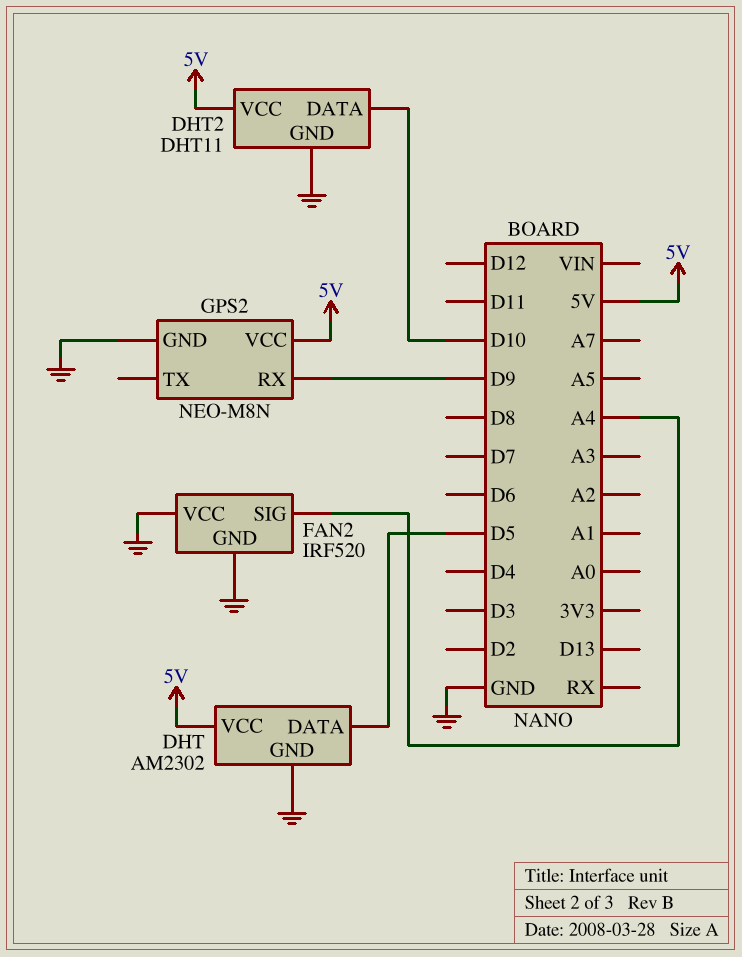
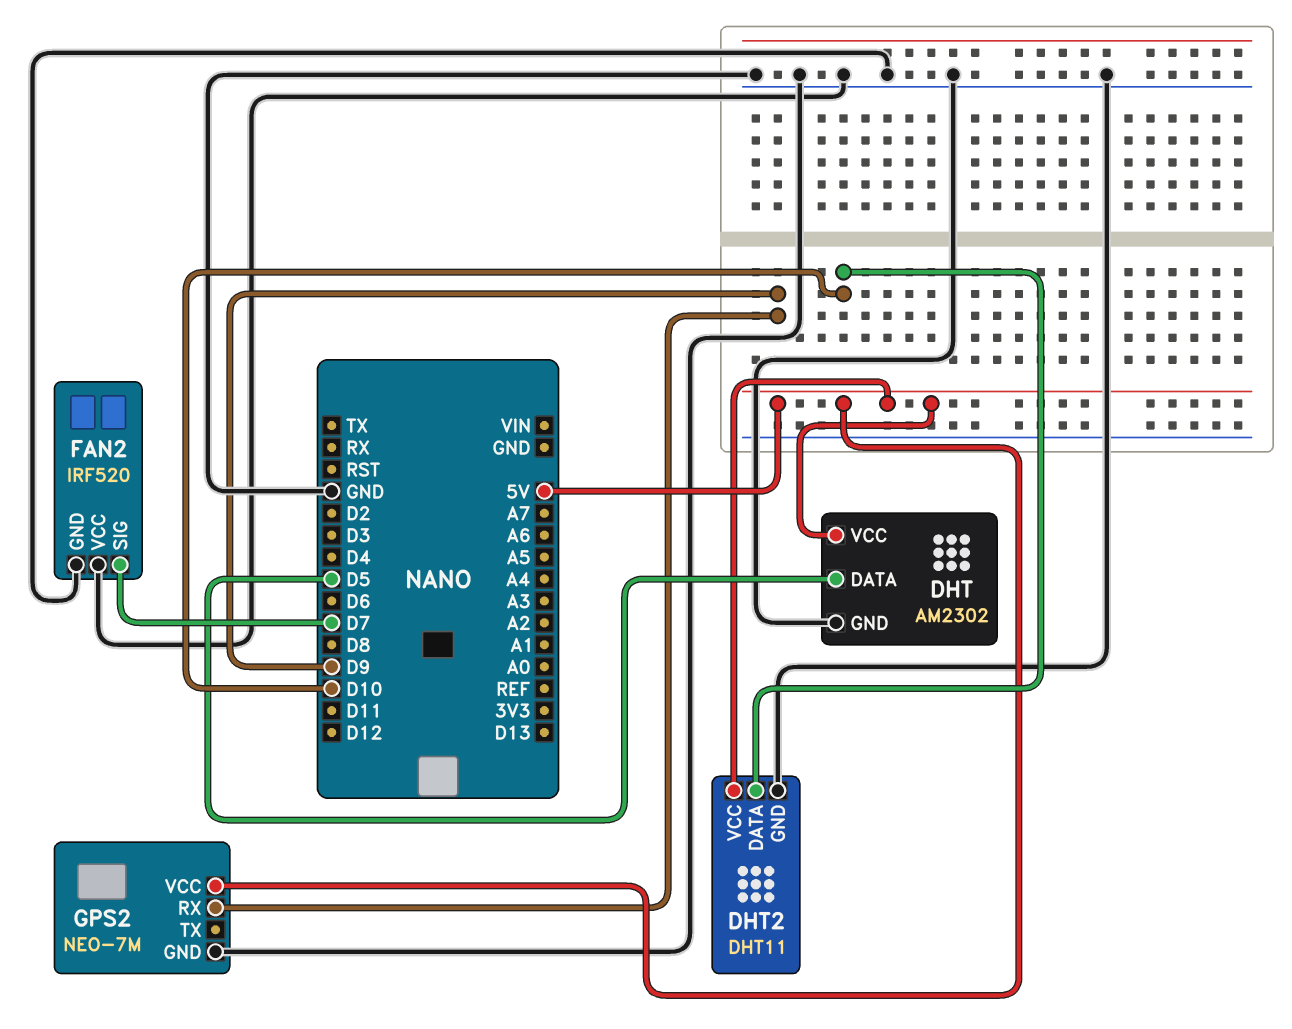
FAN2 pin SIG: A4 -> D7
GPS2: NEO-M8N -> NEO-7M

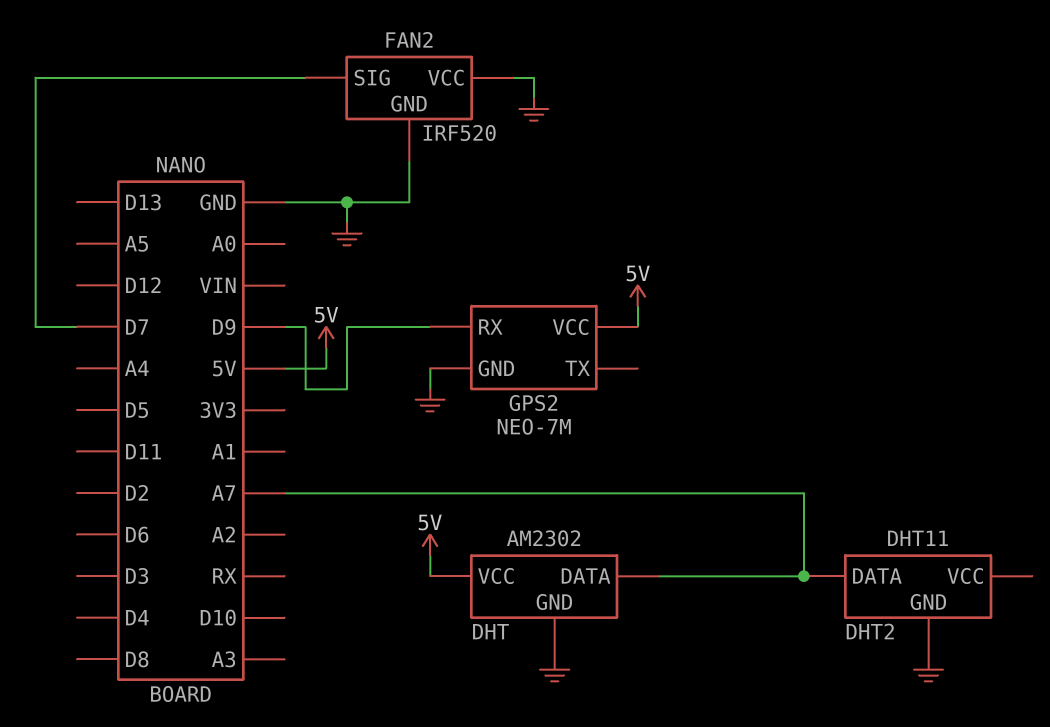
DHT pin DATA: D5 -> A7
DHT2 pin DATA: D10 -> A7
DHT2 pin VCC: 5V -> none

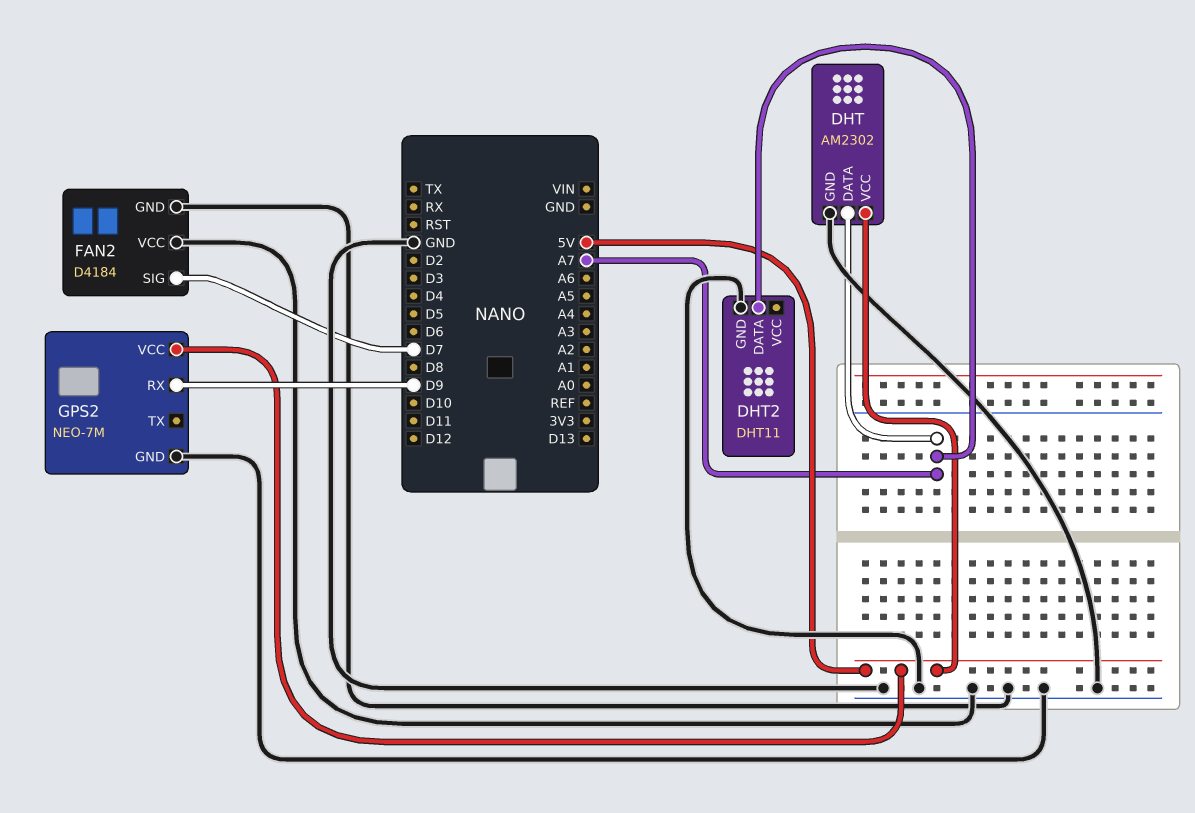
FAN2: IRF520 -> D4184

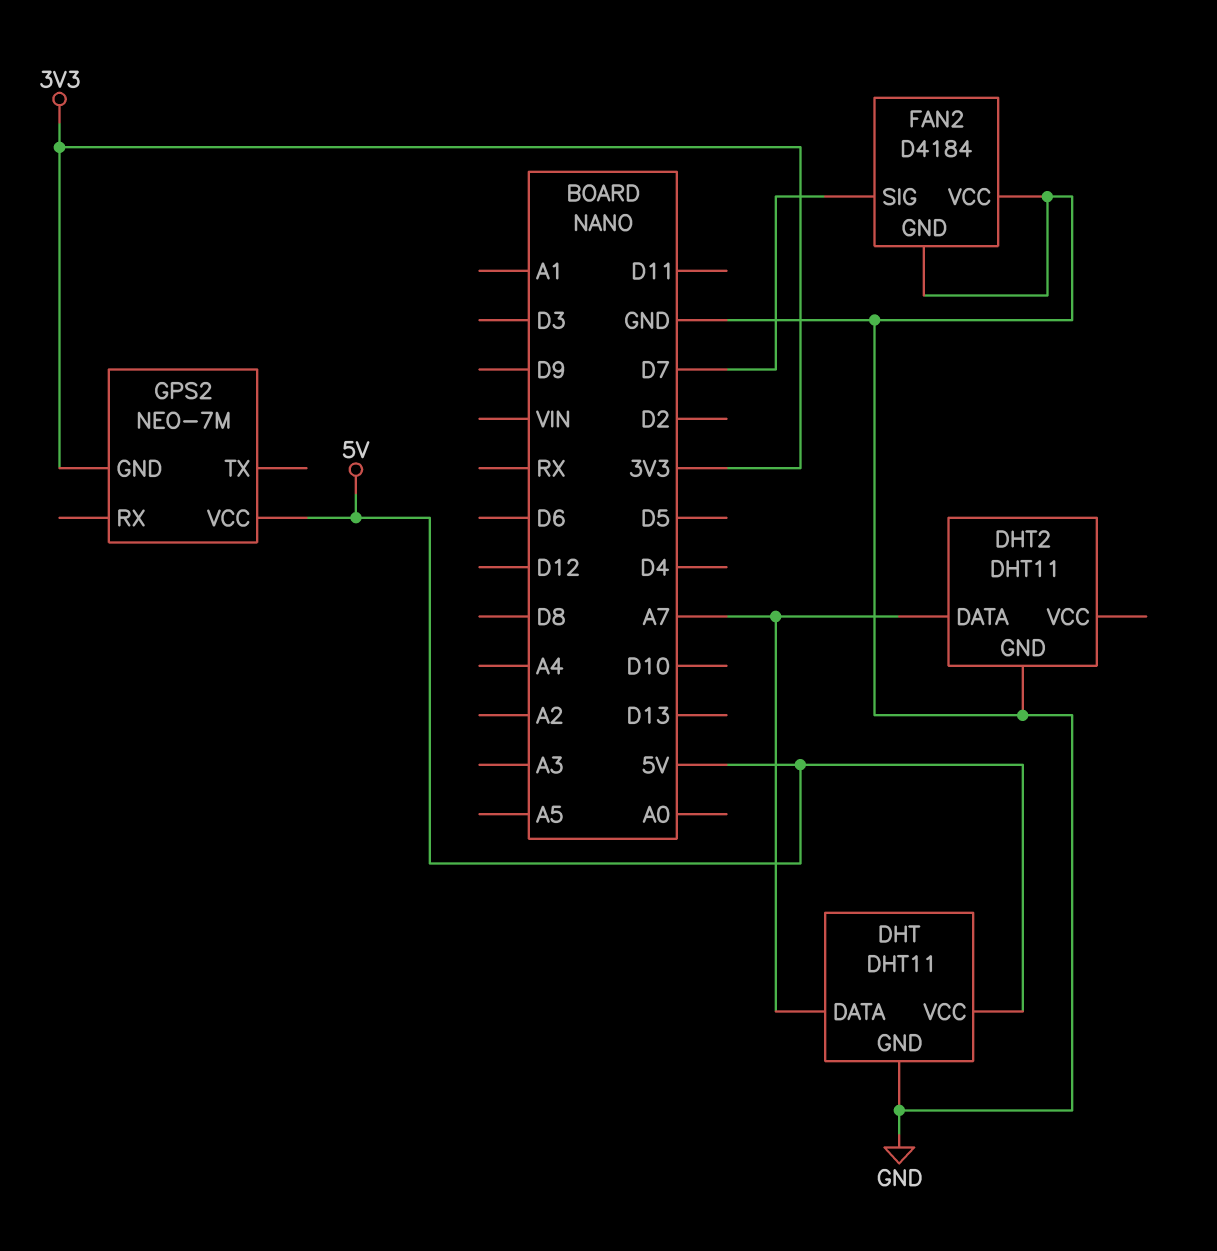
DHT: AM2302 -> DHT11
GPS2 pin GND: GND -> 3V3
GPS2 pin RX: D9 -> none

